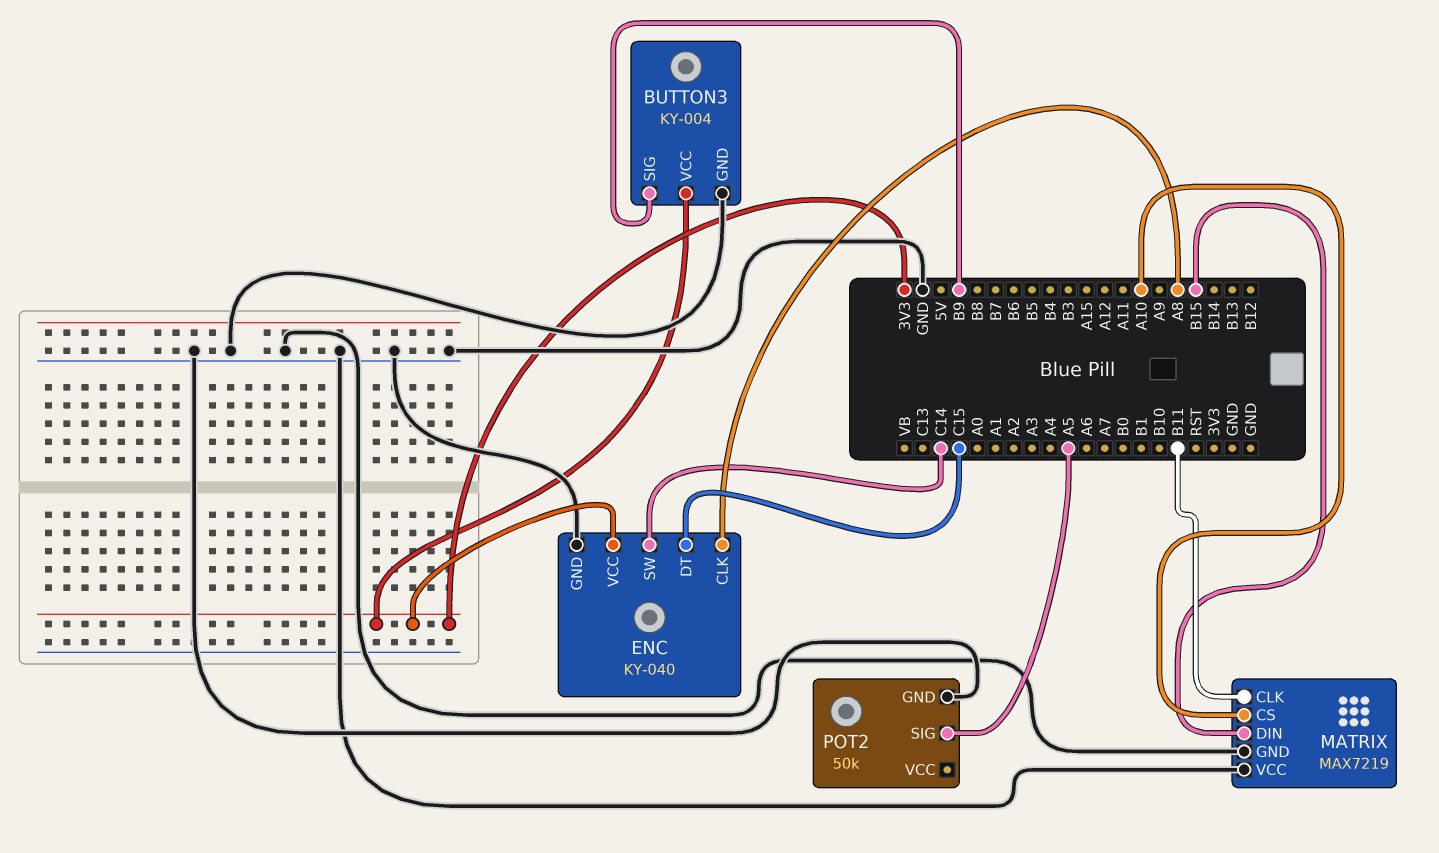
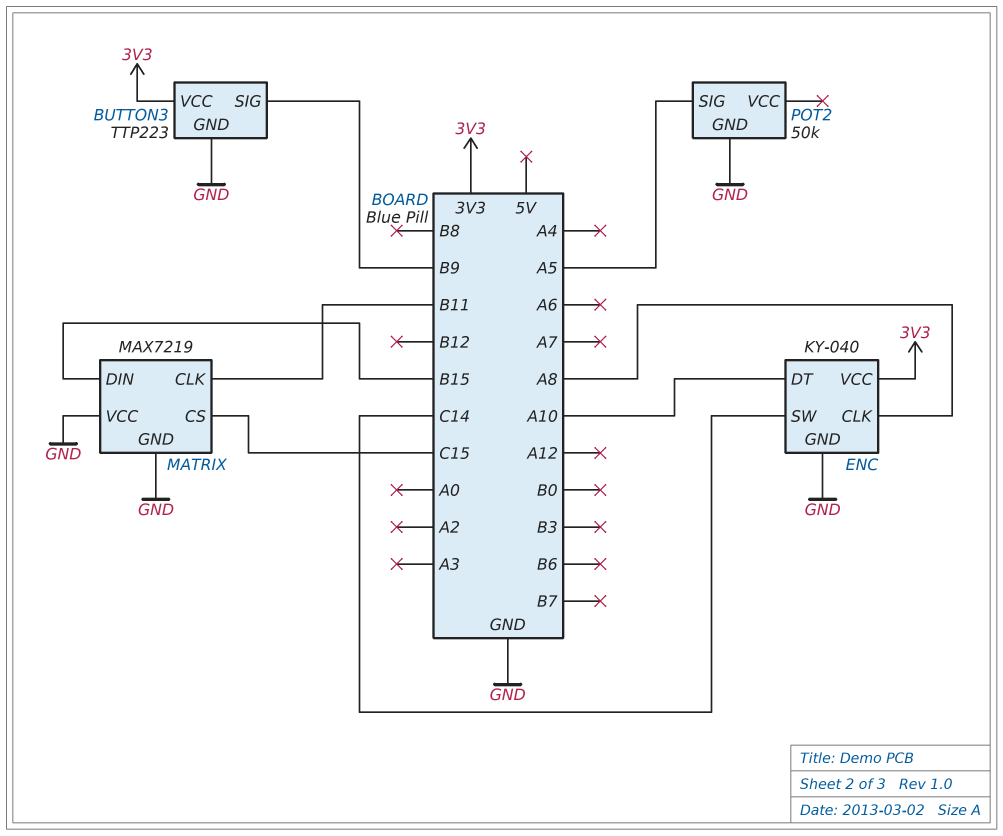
BUTTON3: KY-004 -> TTP223
ENC pin DT: C15 -> A10
MATRIX pin CS: A10 -> C15

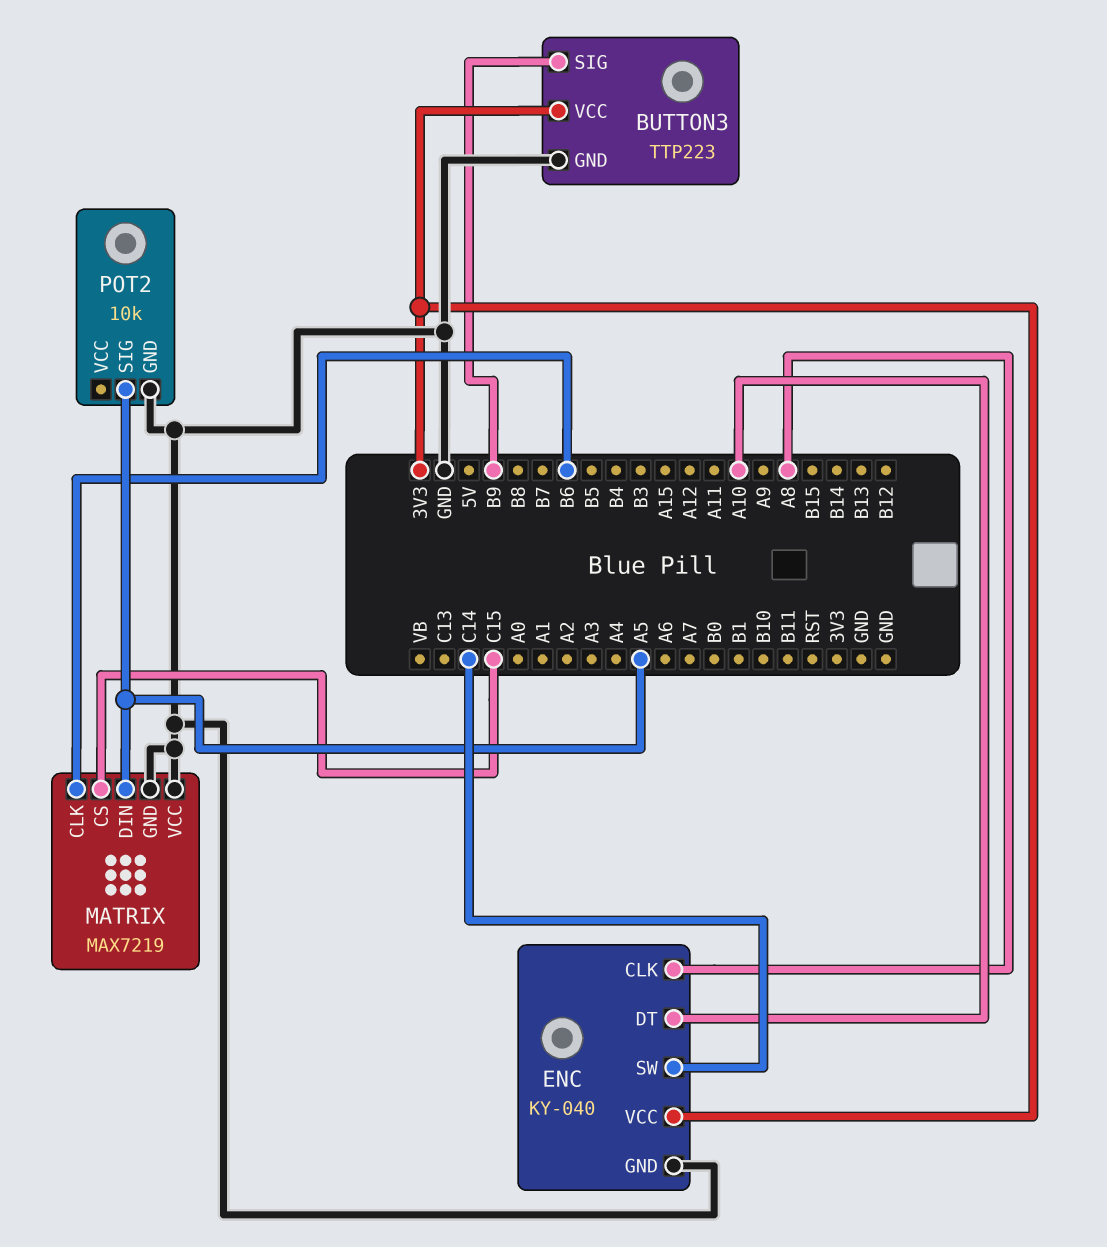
MATRIX pin CLK: B11 -> B6
MATRIX pin DIN: B15 -> A5
POT2: 50k -> 10k

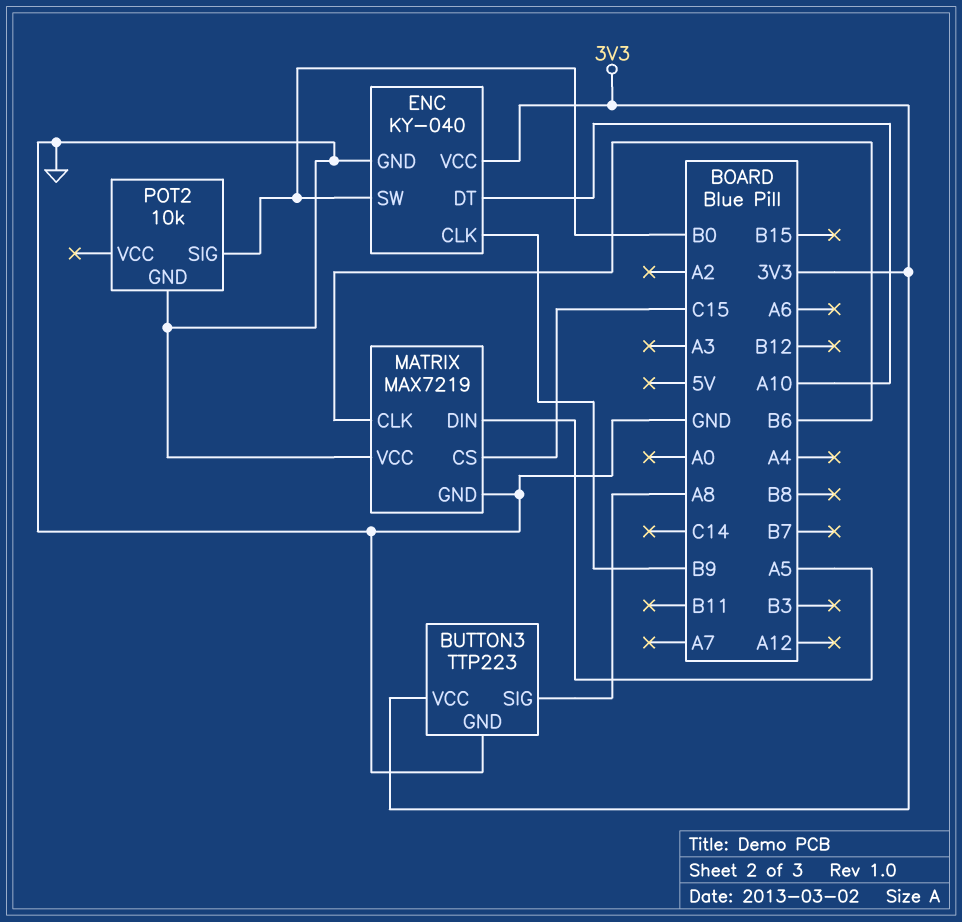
BUTTON3 pin SIG: B9 -> A8
ENC pin CLK: A8 -> B9
ENC pin SW: C14 -> B0
POT2 pin SIG: A5 -> B0

